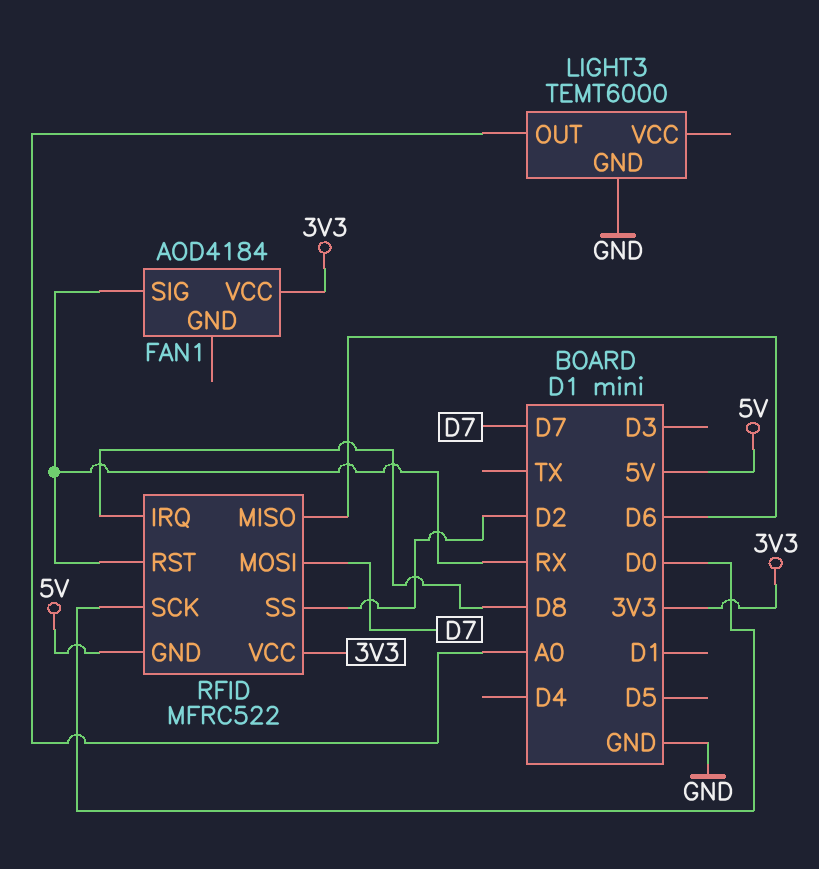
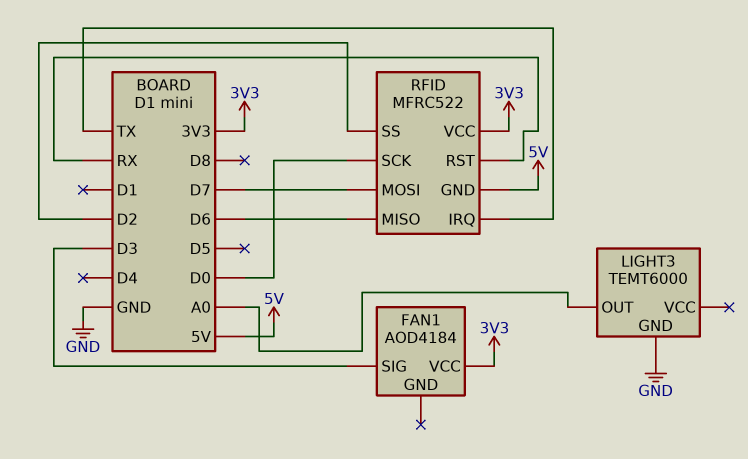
FAN1 pin SIG: RX -> D3
RFID pin IRQ: D8 -> TX

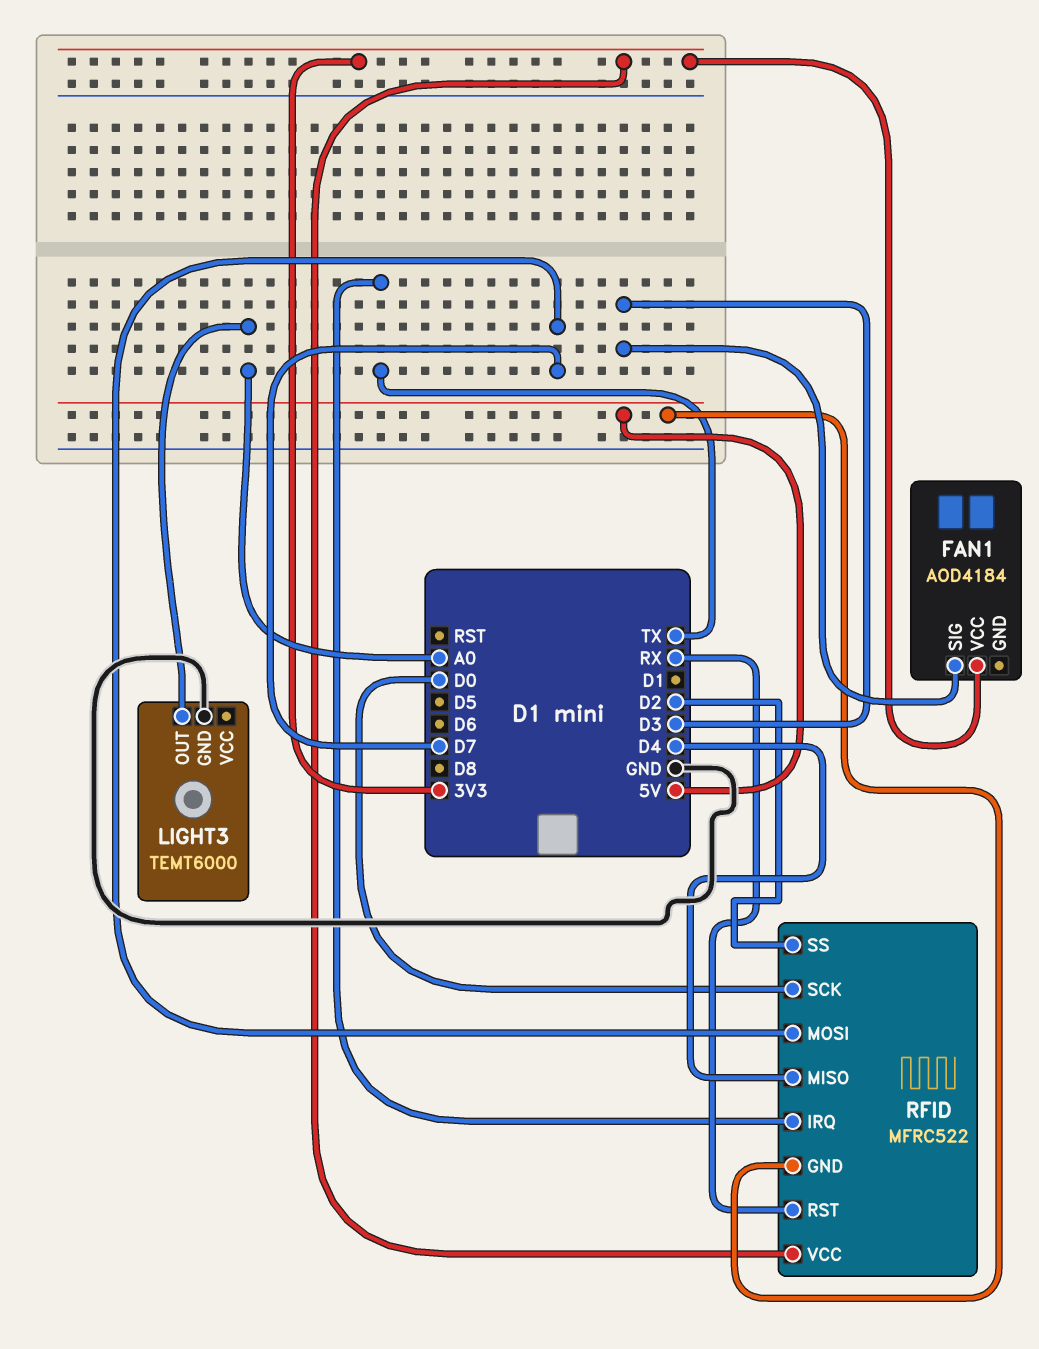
RFID pin MISO: D6 -> D4

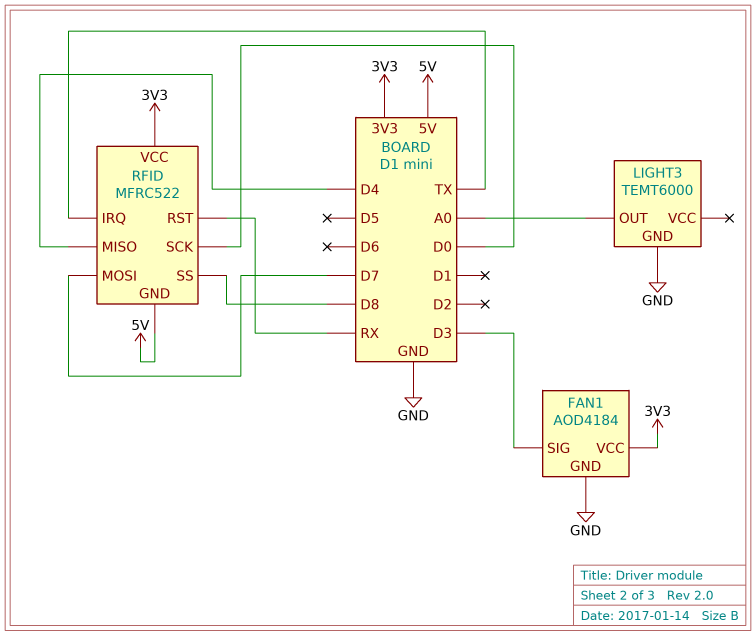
FAN1 pin GND: none -> GND
RFID pin SS: D2 -> D8

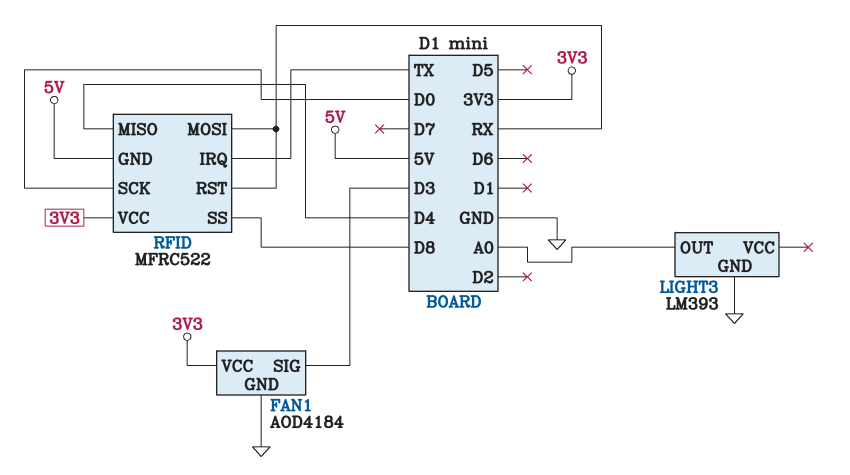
LIGHT3: TEMT6000 -> LM393
RFID pin MOSI: D7 -> RX

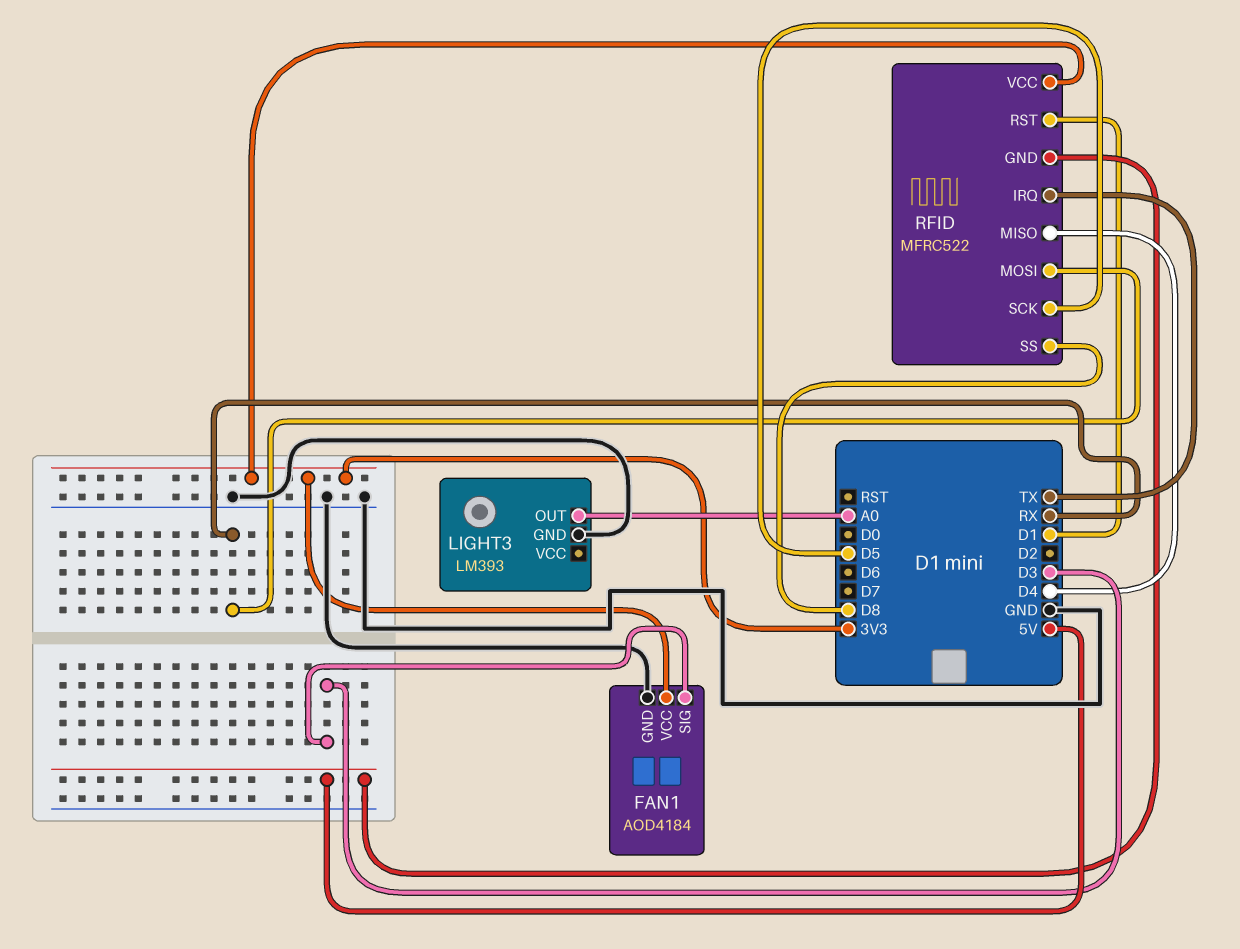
RFID pin RST: RX -> D1
RFID pin SCK: D0 -> D5

